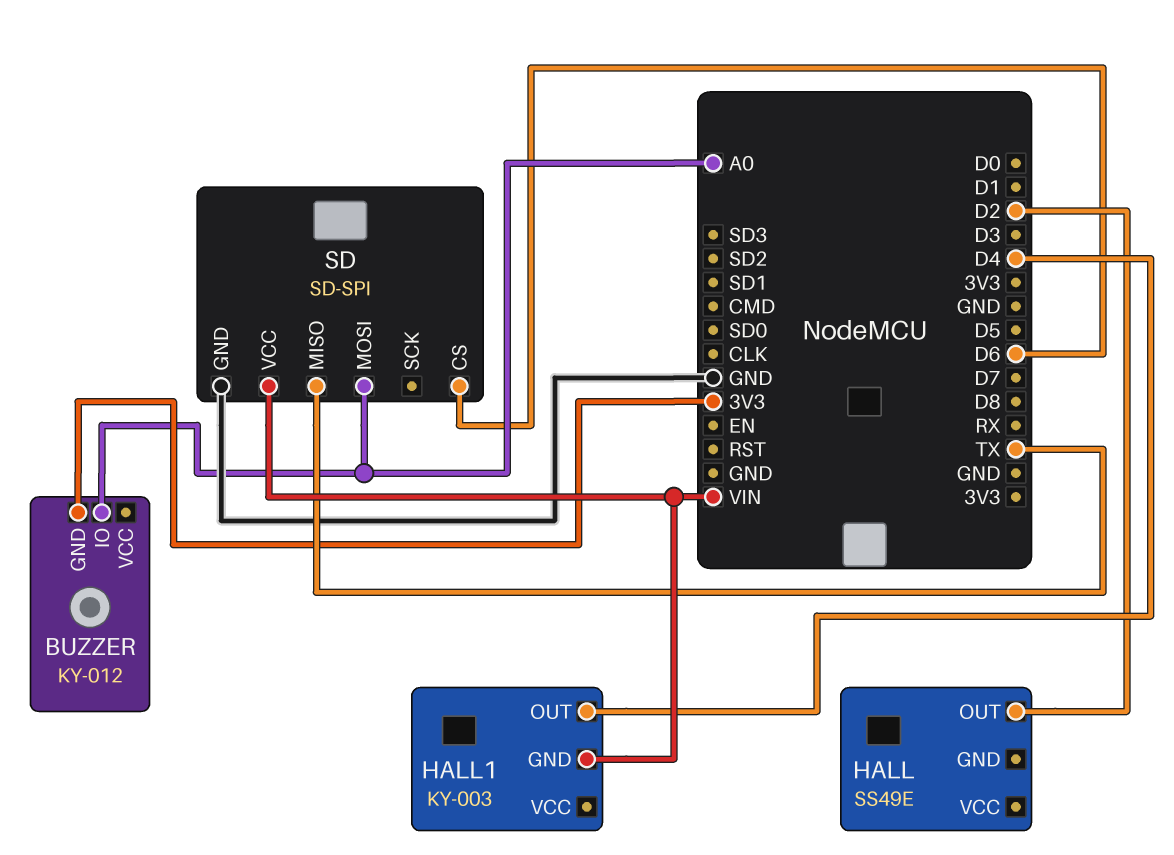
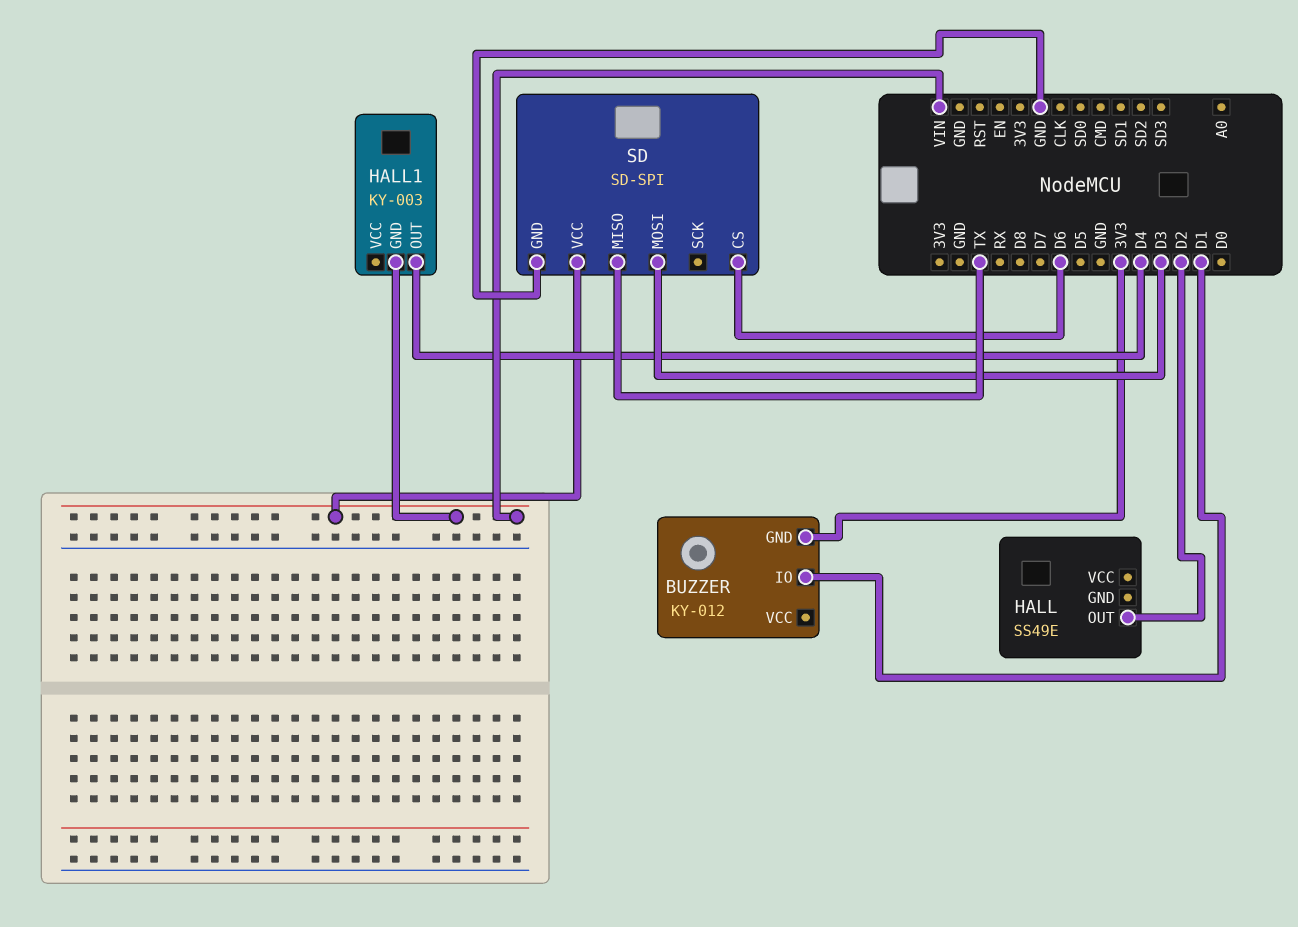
BUZZER pin IO: A0 -> D1
SD pin MOSI: A0 -> D3

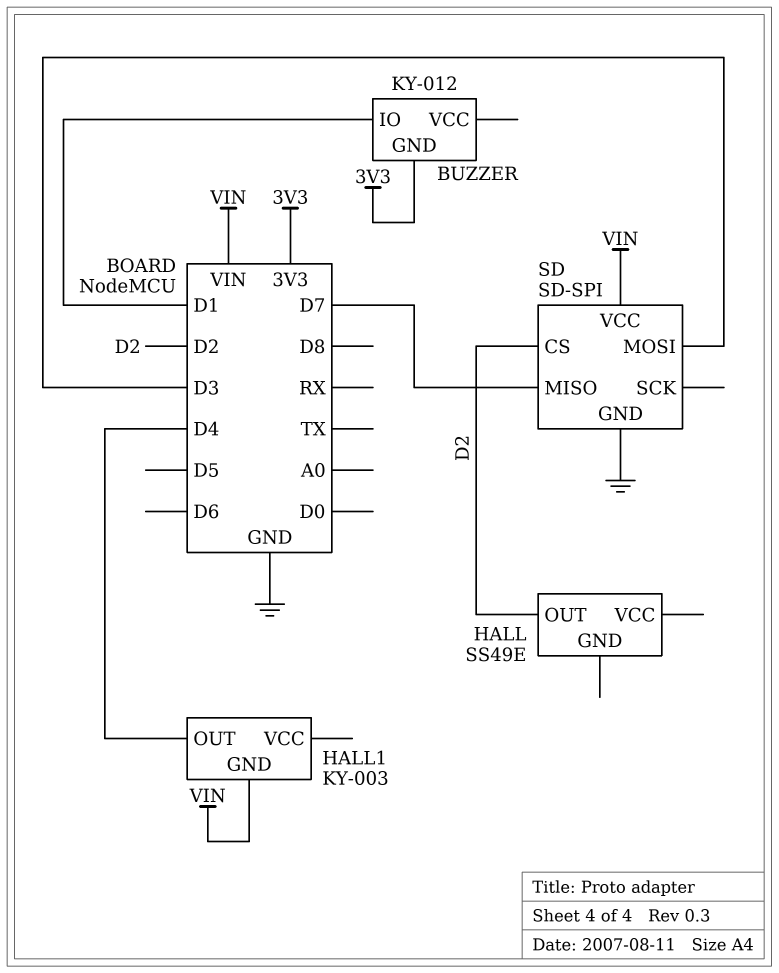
SD pin CS: D6 -> D2
SD pin MISO: TX -> D7

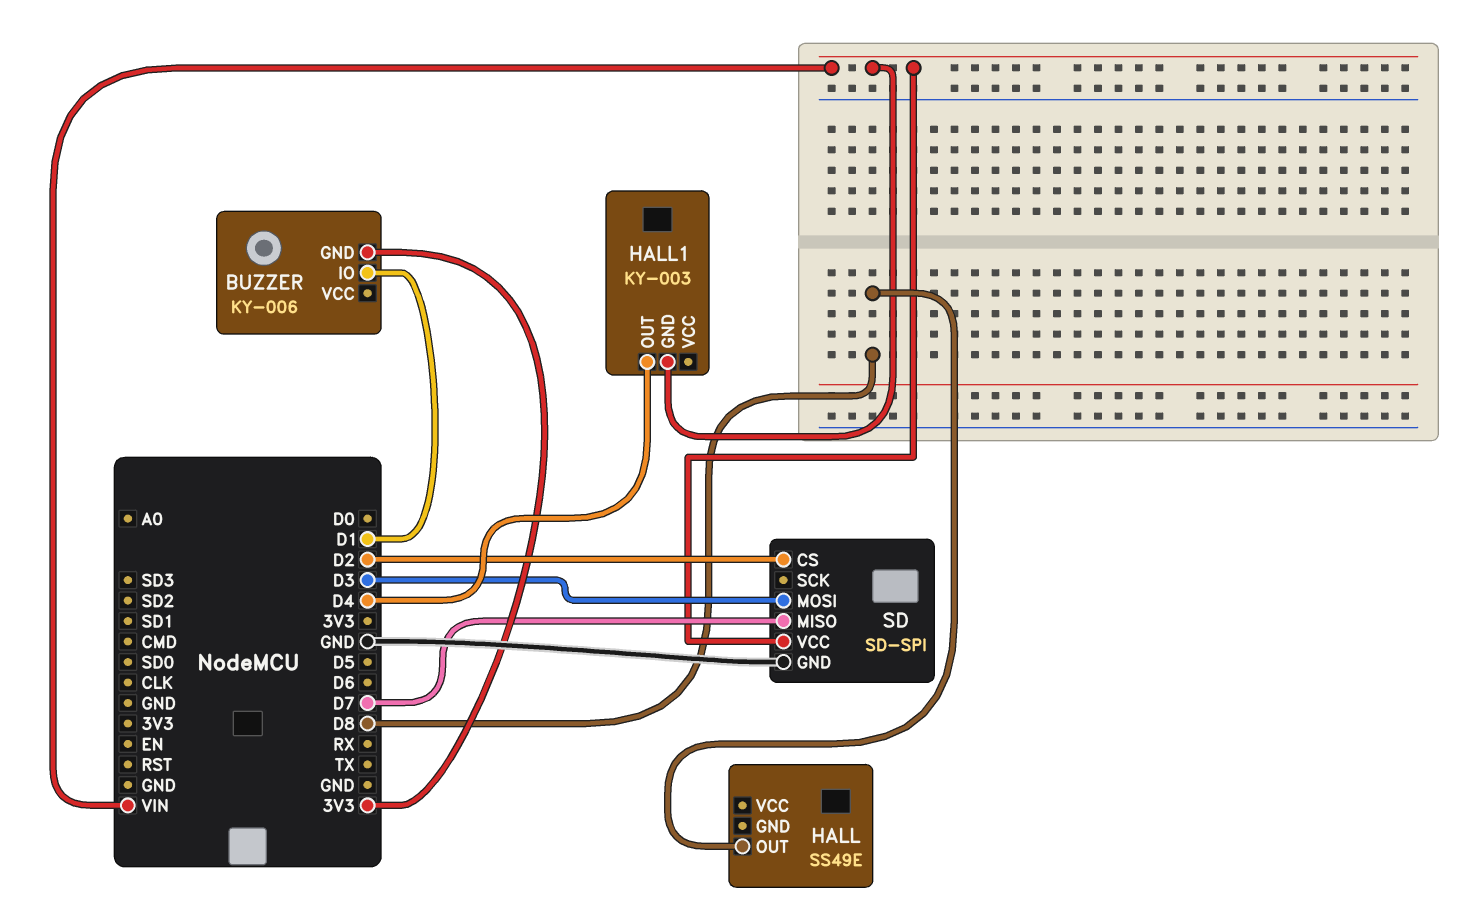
BUZZER: KY-012 -> KY-006
HALL pin OUT: D2 -> D8

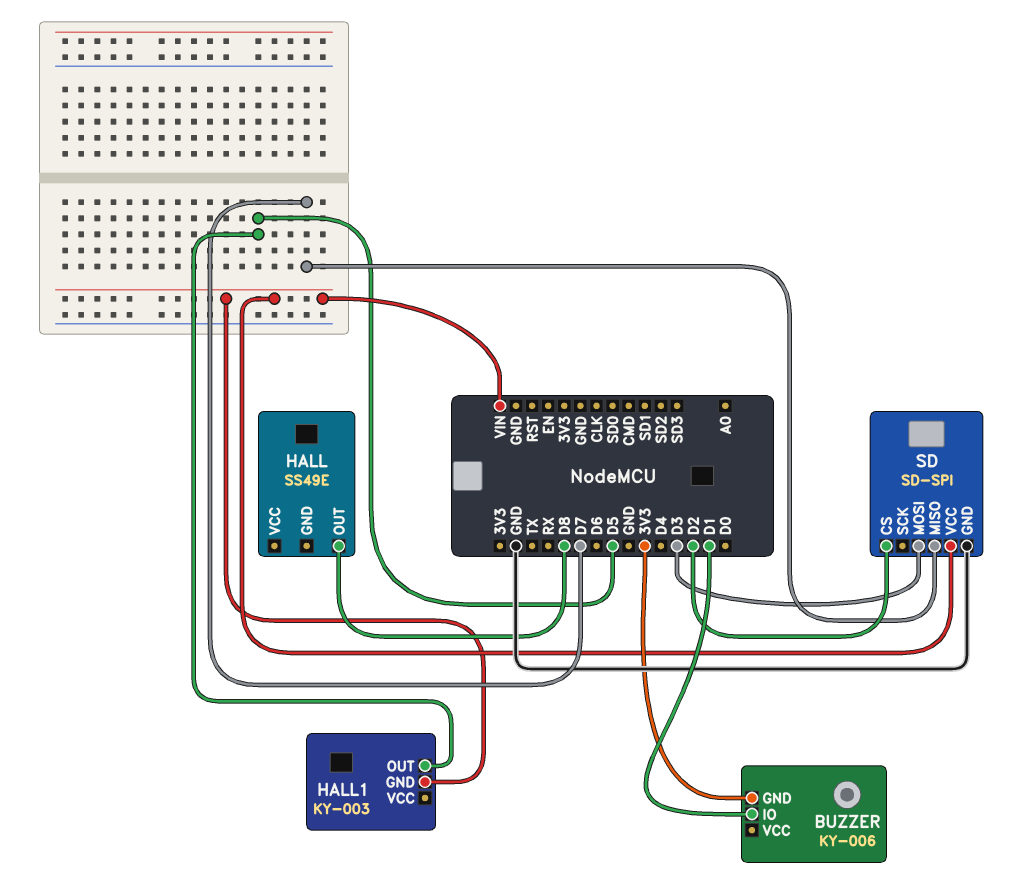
HALL1 pin OUT: D4 -> D5

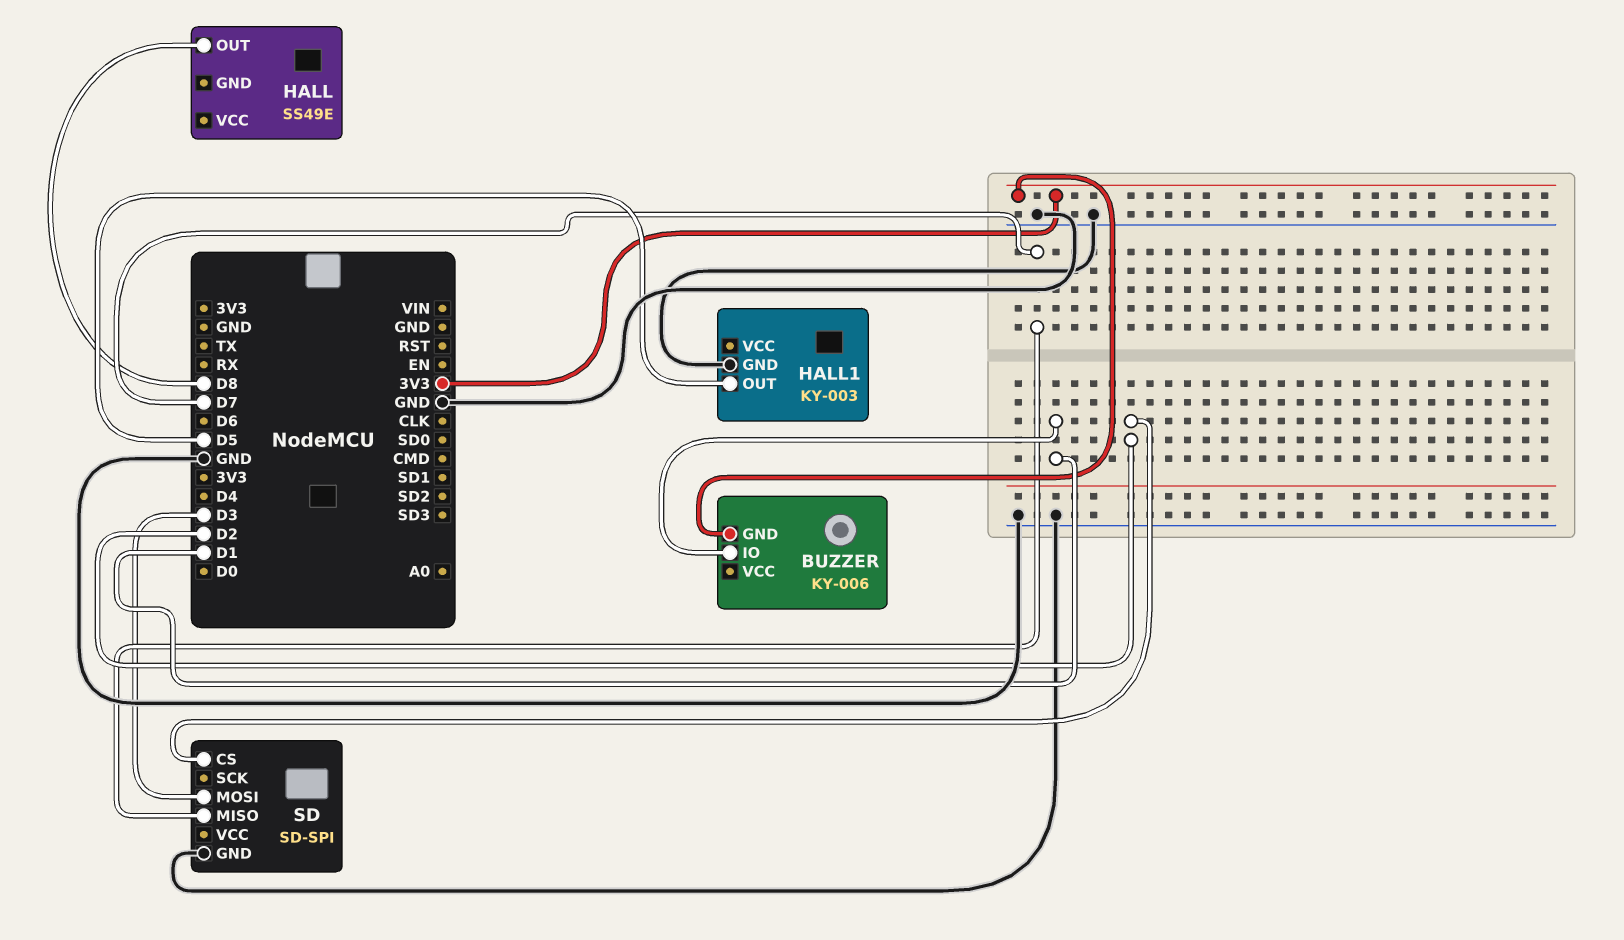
HALL1 pin GND: VIN -> GND
SD pin VCC: VIN -> none

